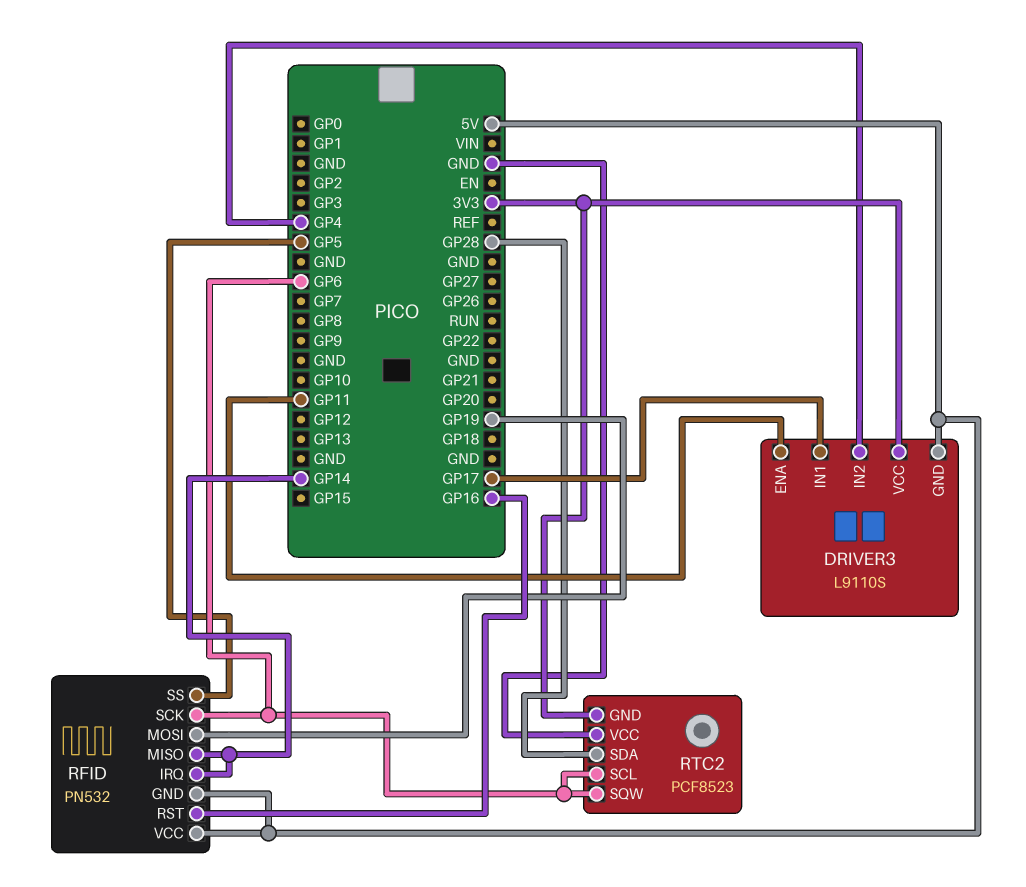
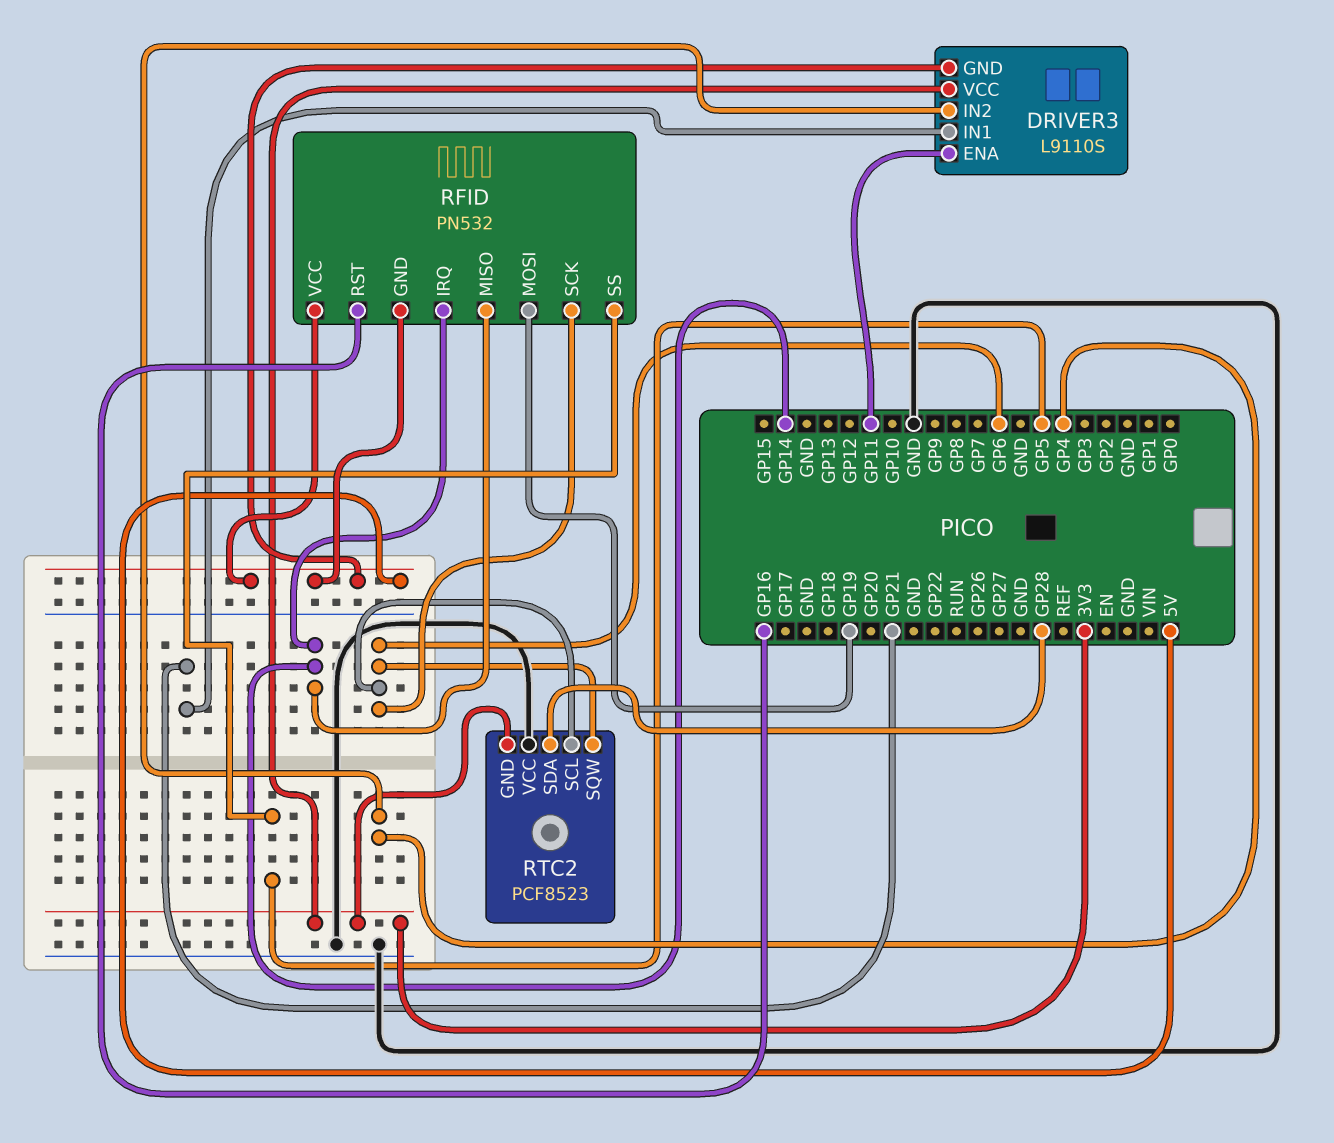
DRIVER3 pin IN1: GP17 -> GP21

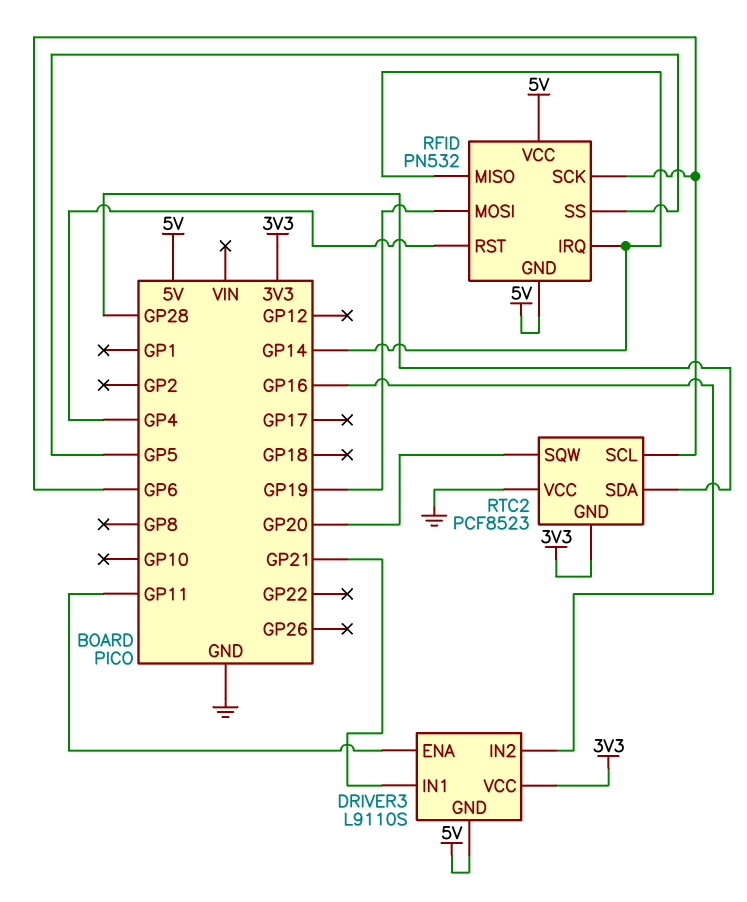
DRIVER3 pin IN2: GP4 -> GP16
RFID pin RST: GP16 -> GP4
RTC2 pin SQW: GP6 -> GP20

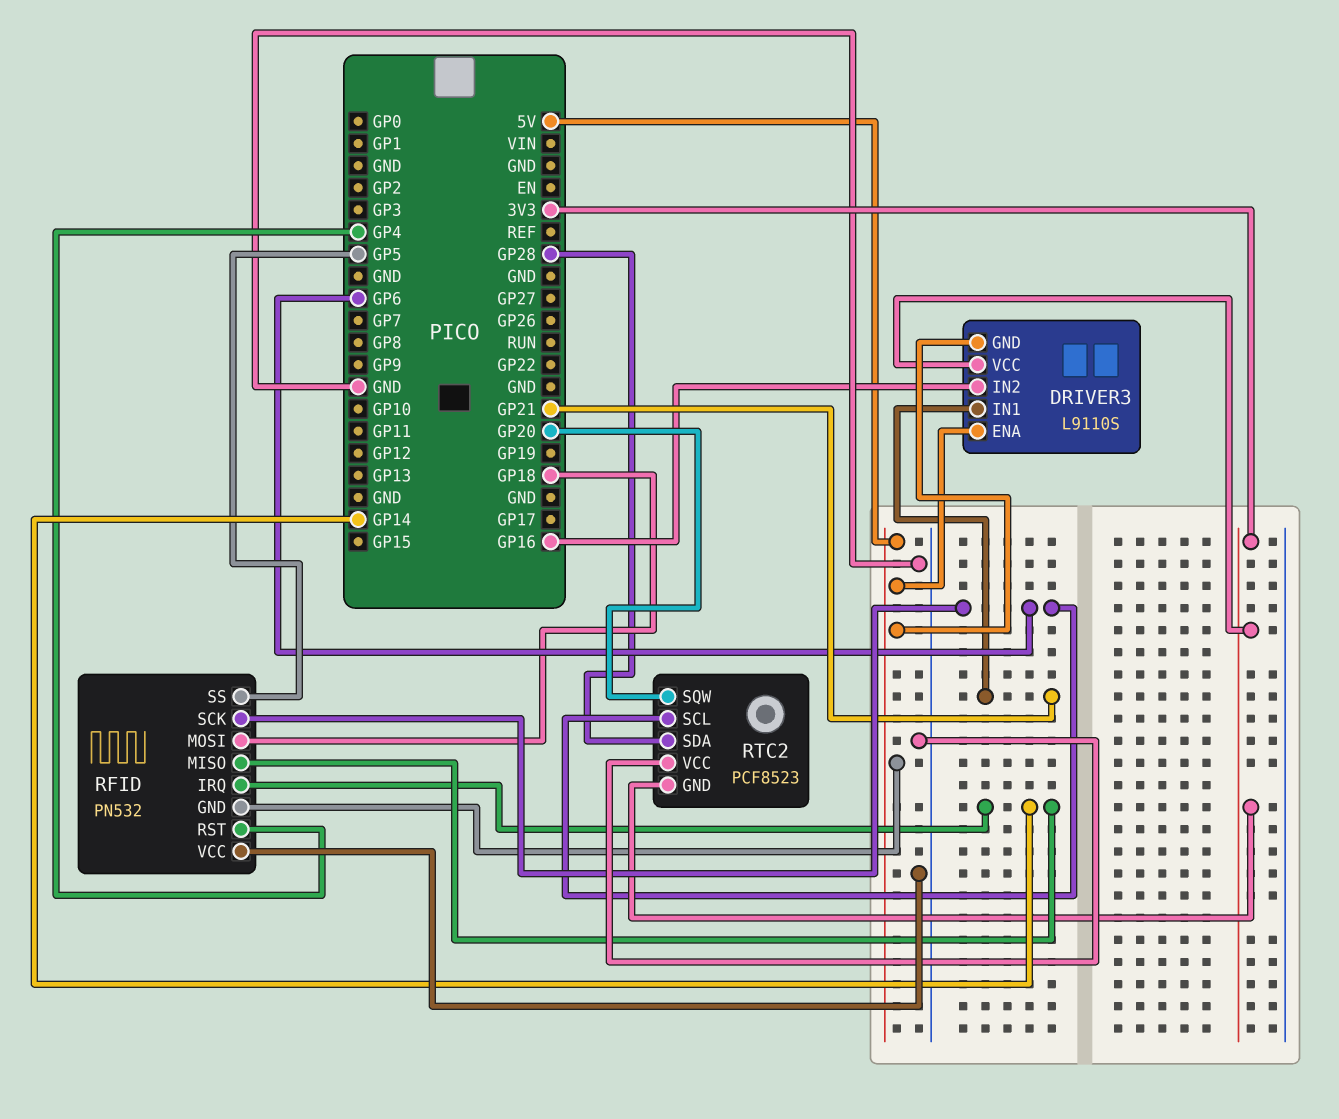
DRIVER3 pin ENA: GP11 -> 5V
RFID pin MOSI: GP19 -> GP18
RFID pin VCC: 5V -> GND

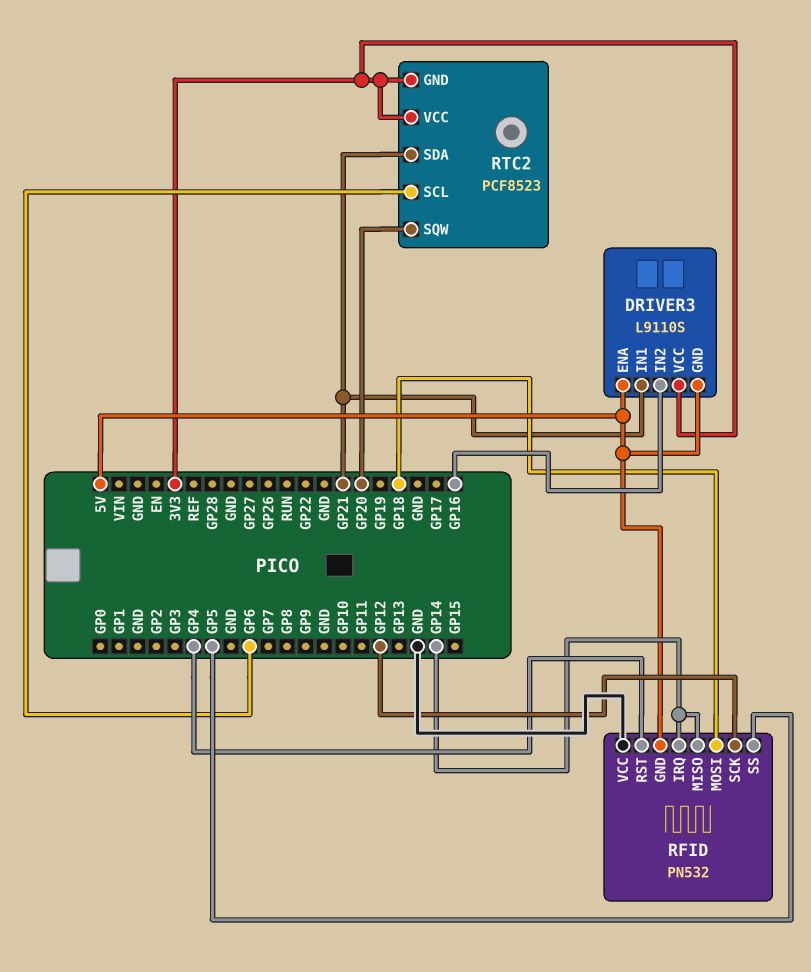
RFID pin SCK: GP6 -> GP12
RTC2 pin SDA: GP28 -> GP21
RTC2 pin VCC: GND -> 3V3

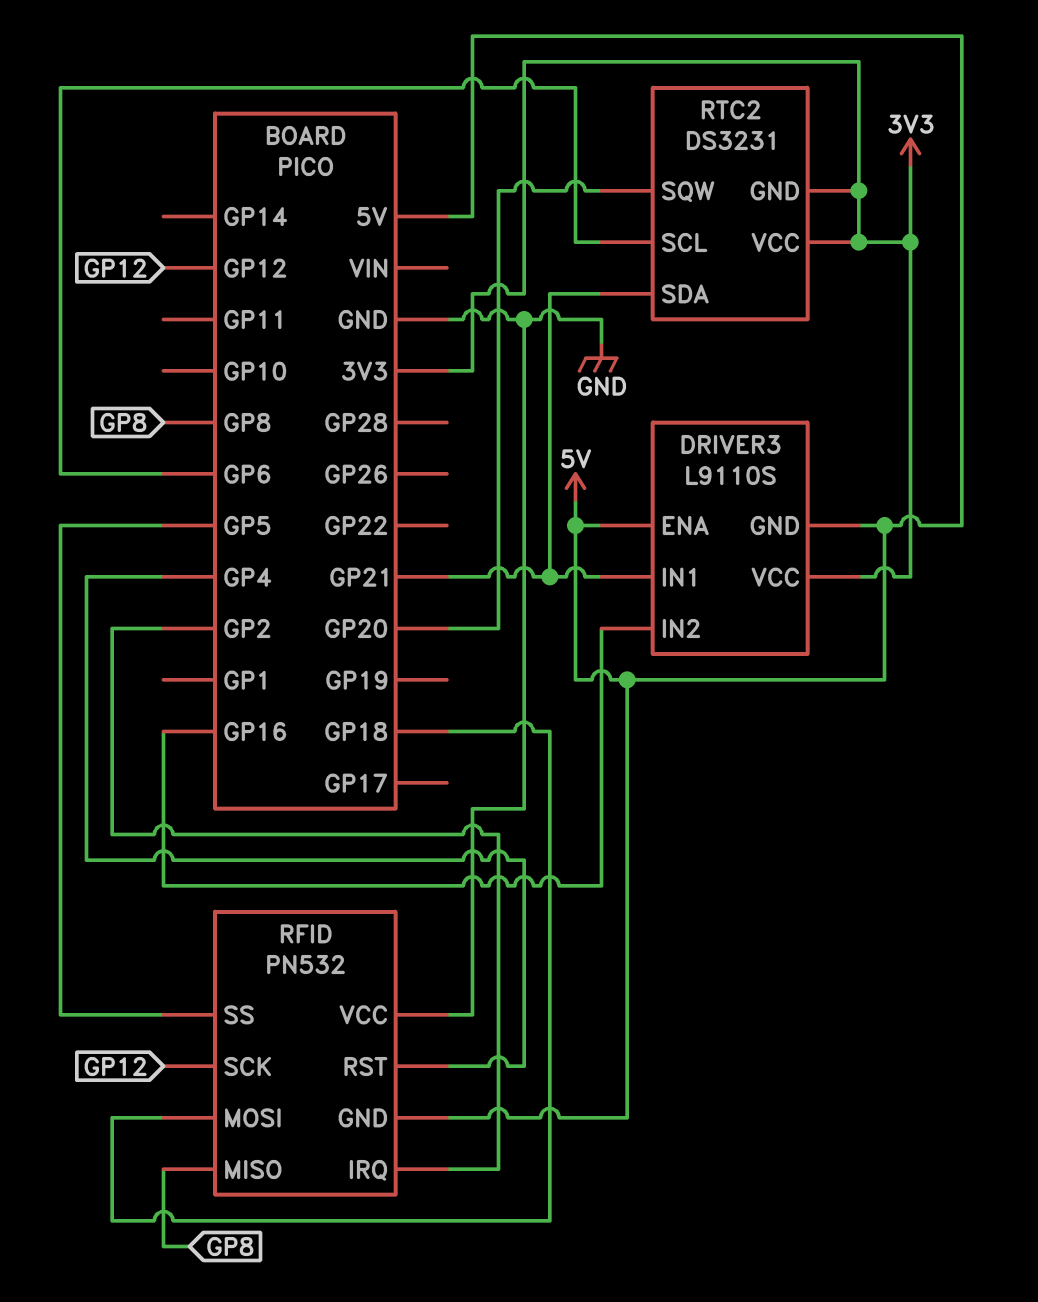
RFID pin IRQ: GP14 -> GP2
RFID pin MISO: GP14 -> GP8
RTC2: PCF8523 -> DS3231

